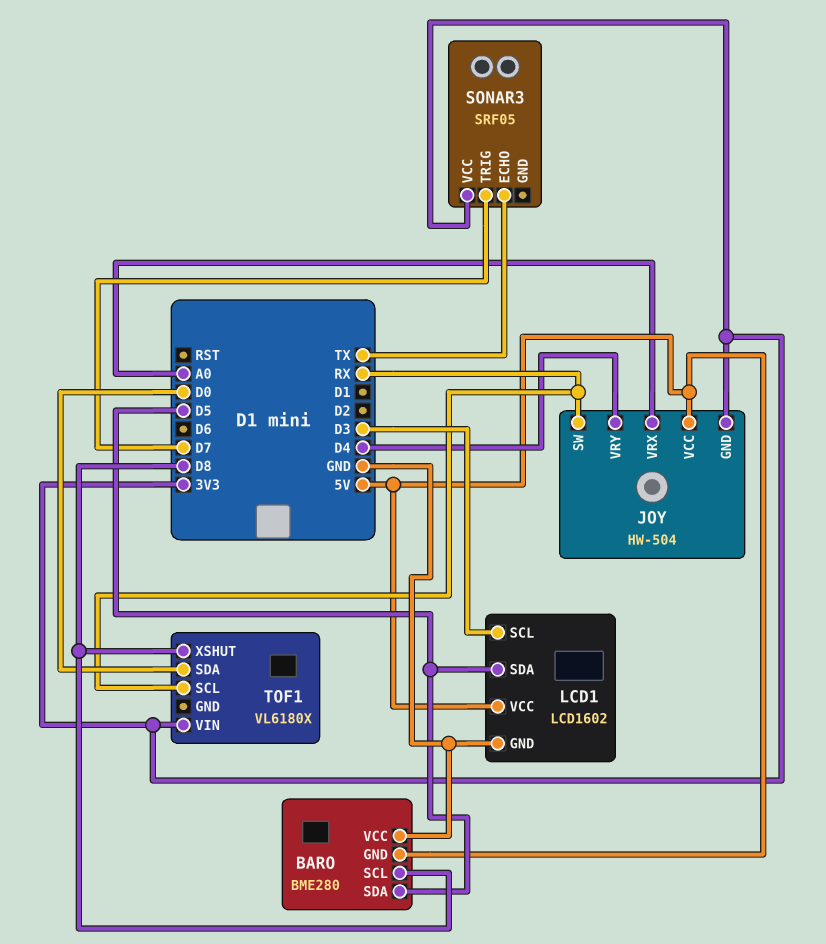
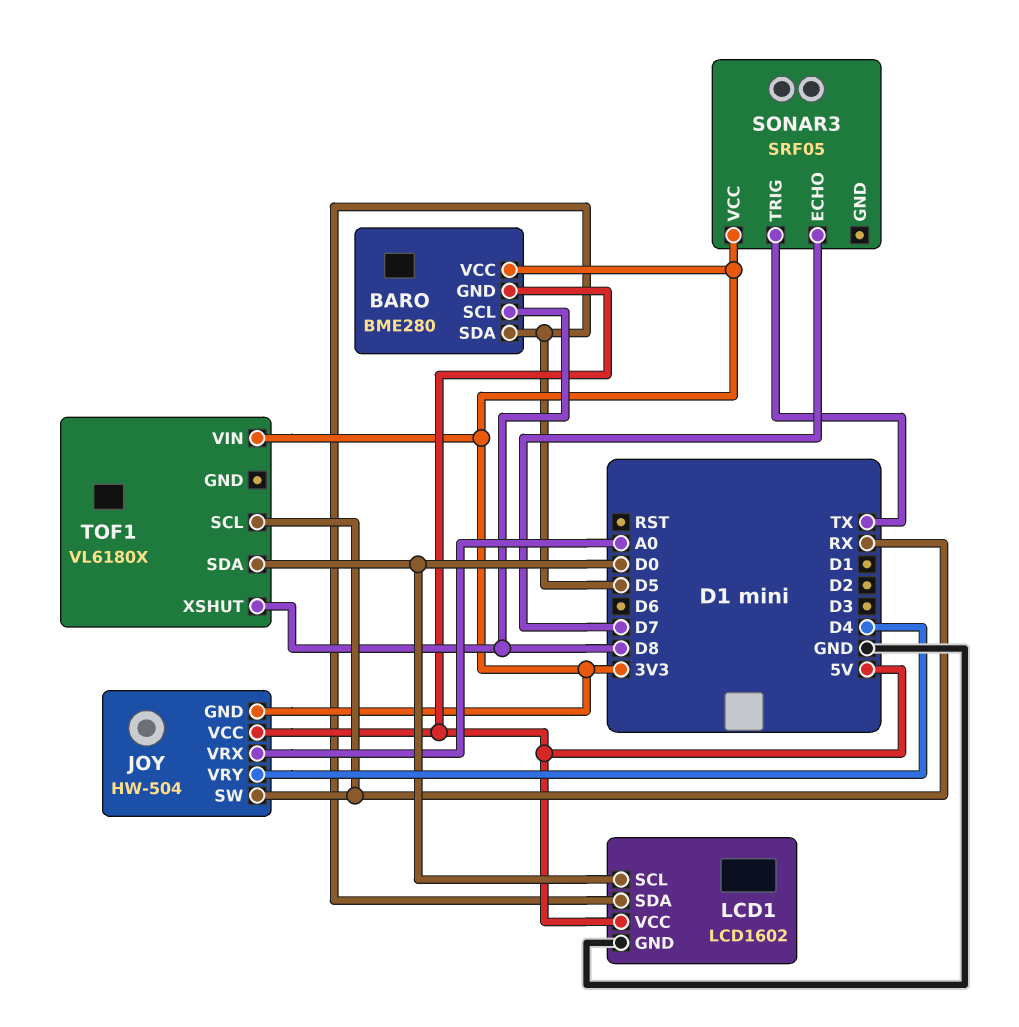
BARO pin VCC: GND -> 3V3
LCD1 pin SCL: D3 -> D0
SONAR3 pin ECHO: TX -> D7
SONAR3 pin TRIG: D7 -> TX

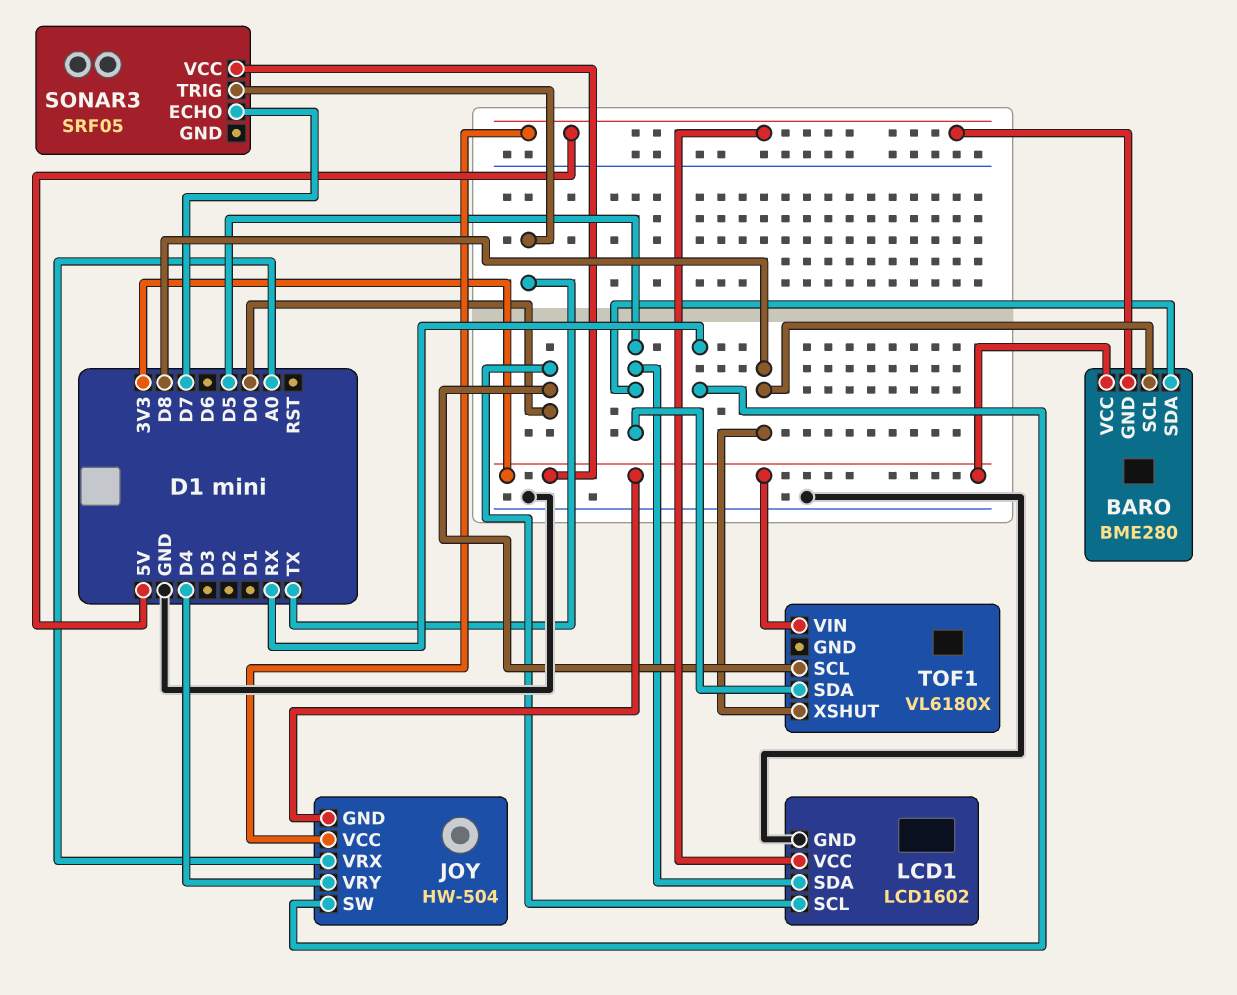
TOF1 pin SCL: RX -> D0
TOF1 pin SDA: D0 -> D5

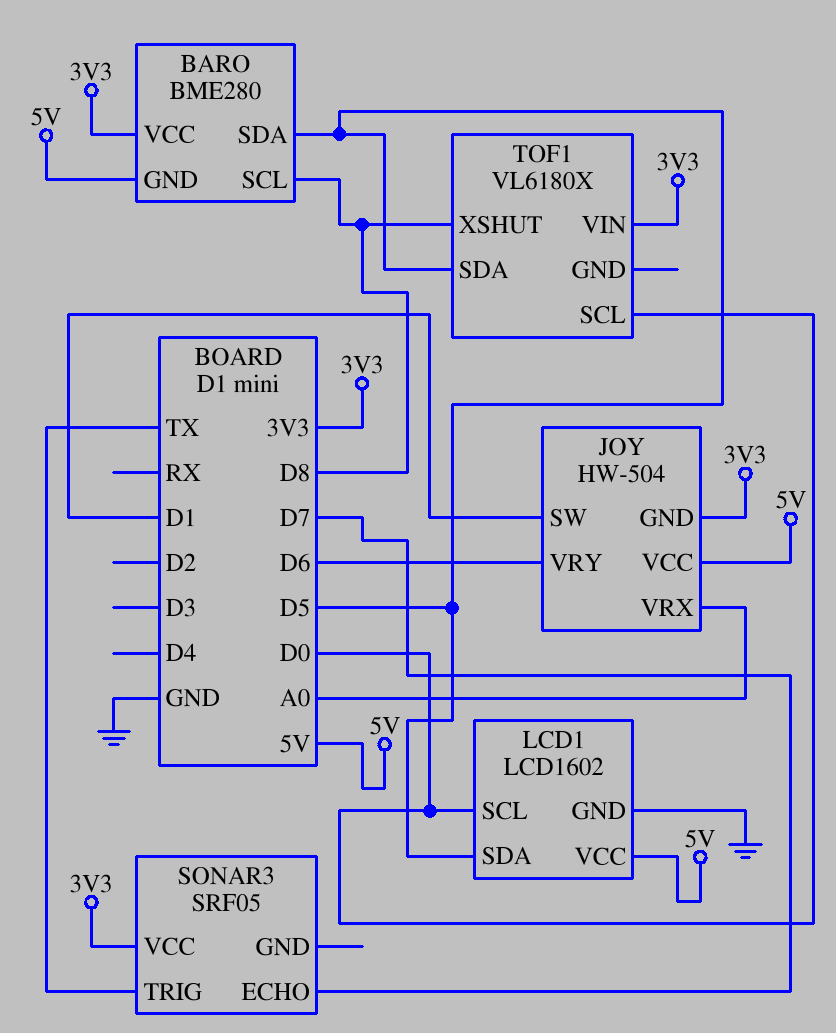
JOY pin SW: RX -> D1
JOY pin VRY: D4 -> D6

